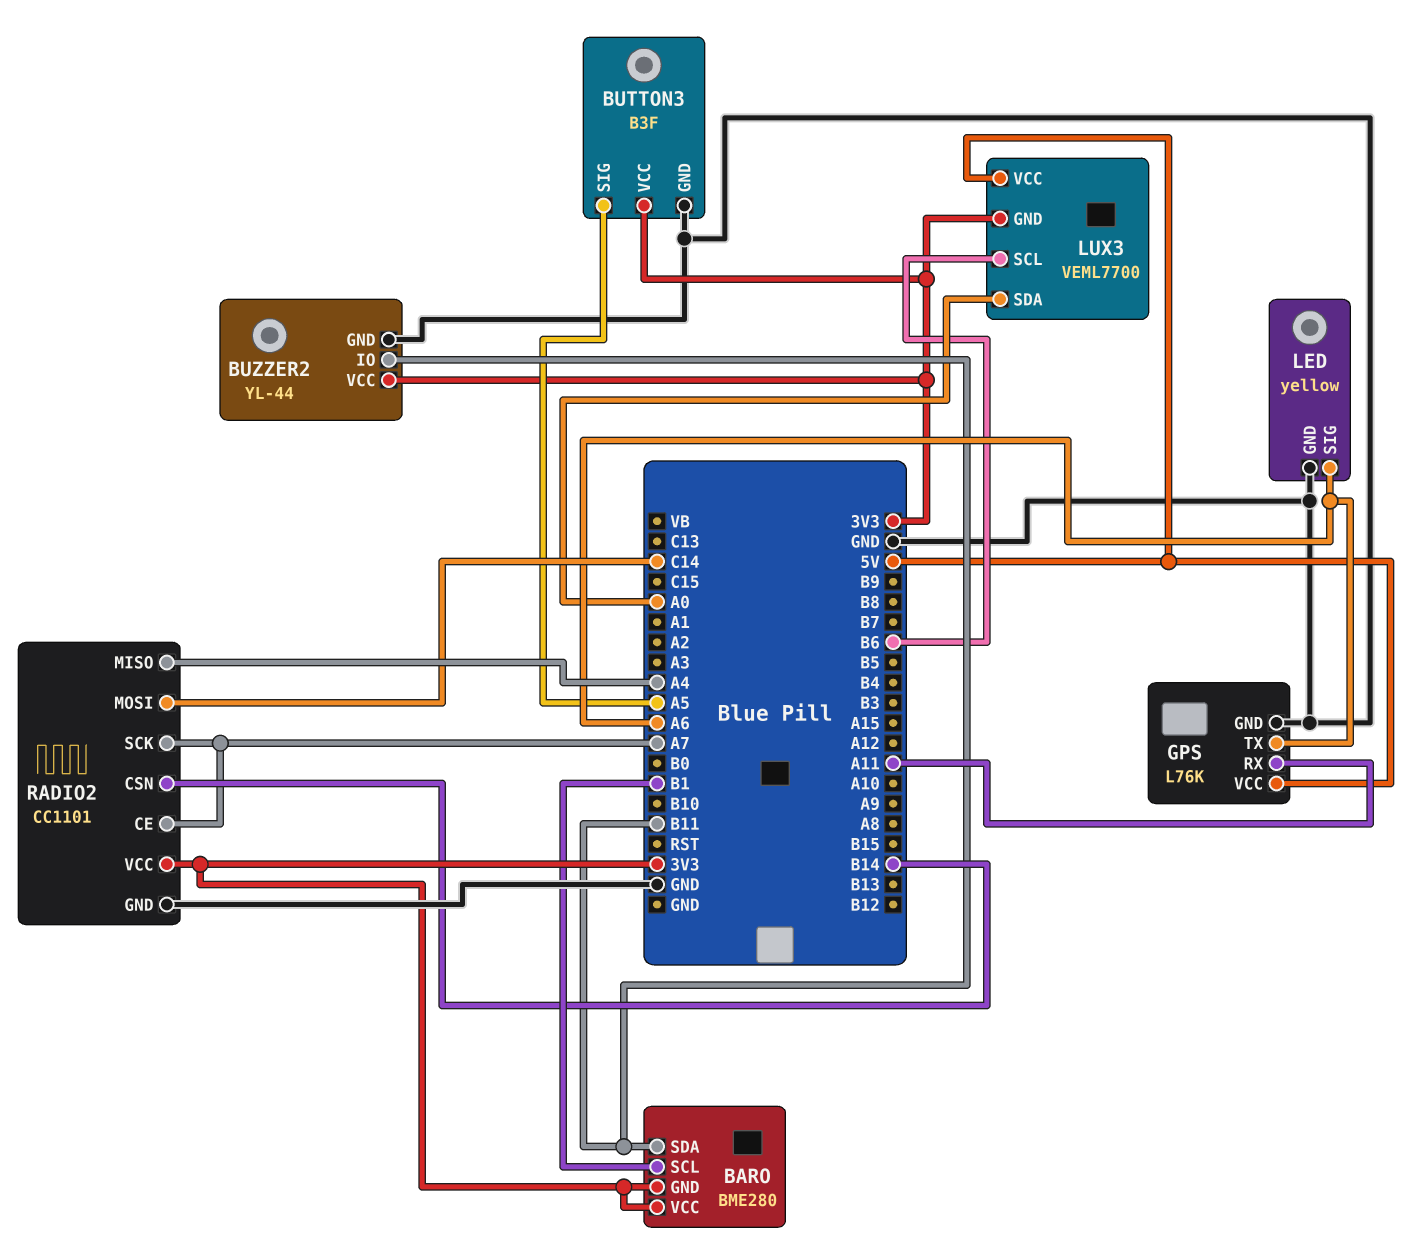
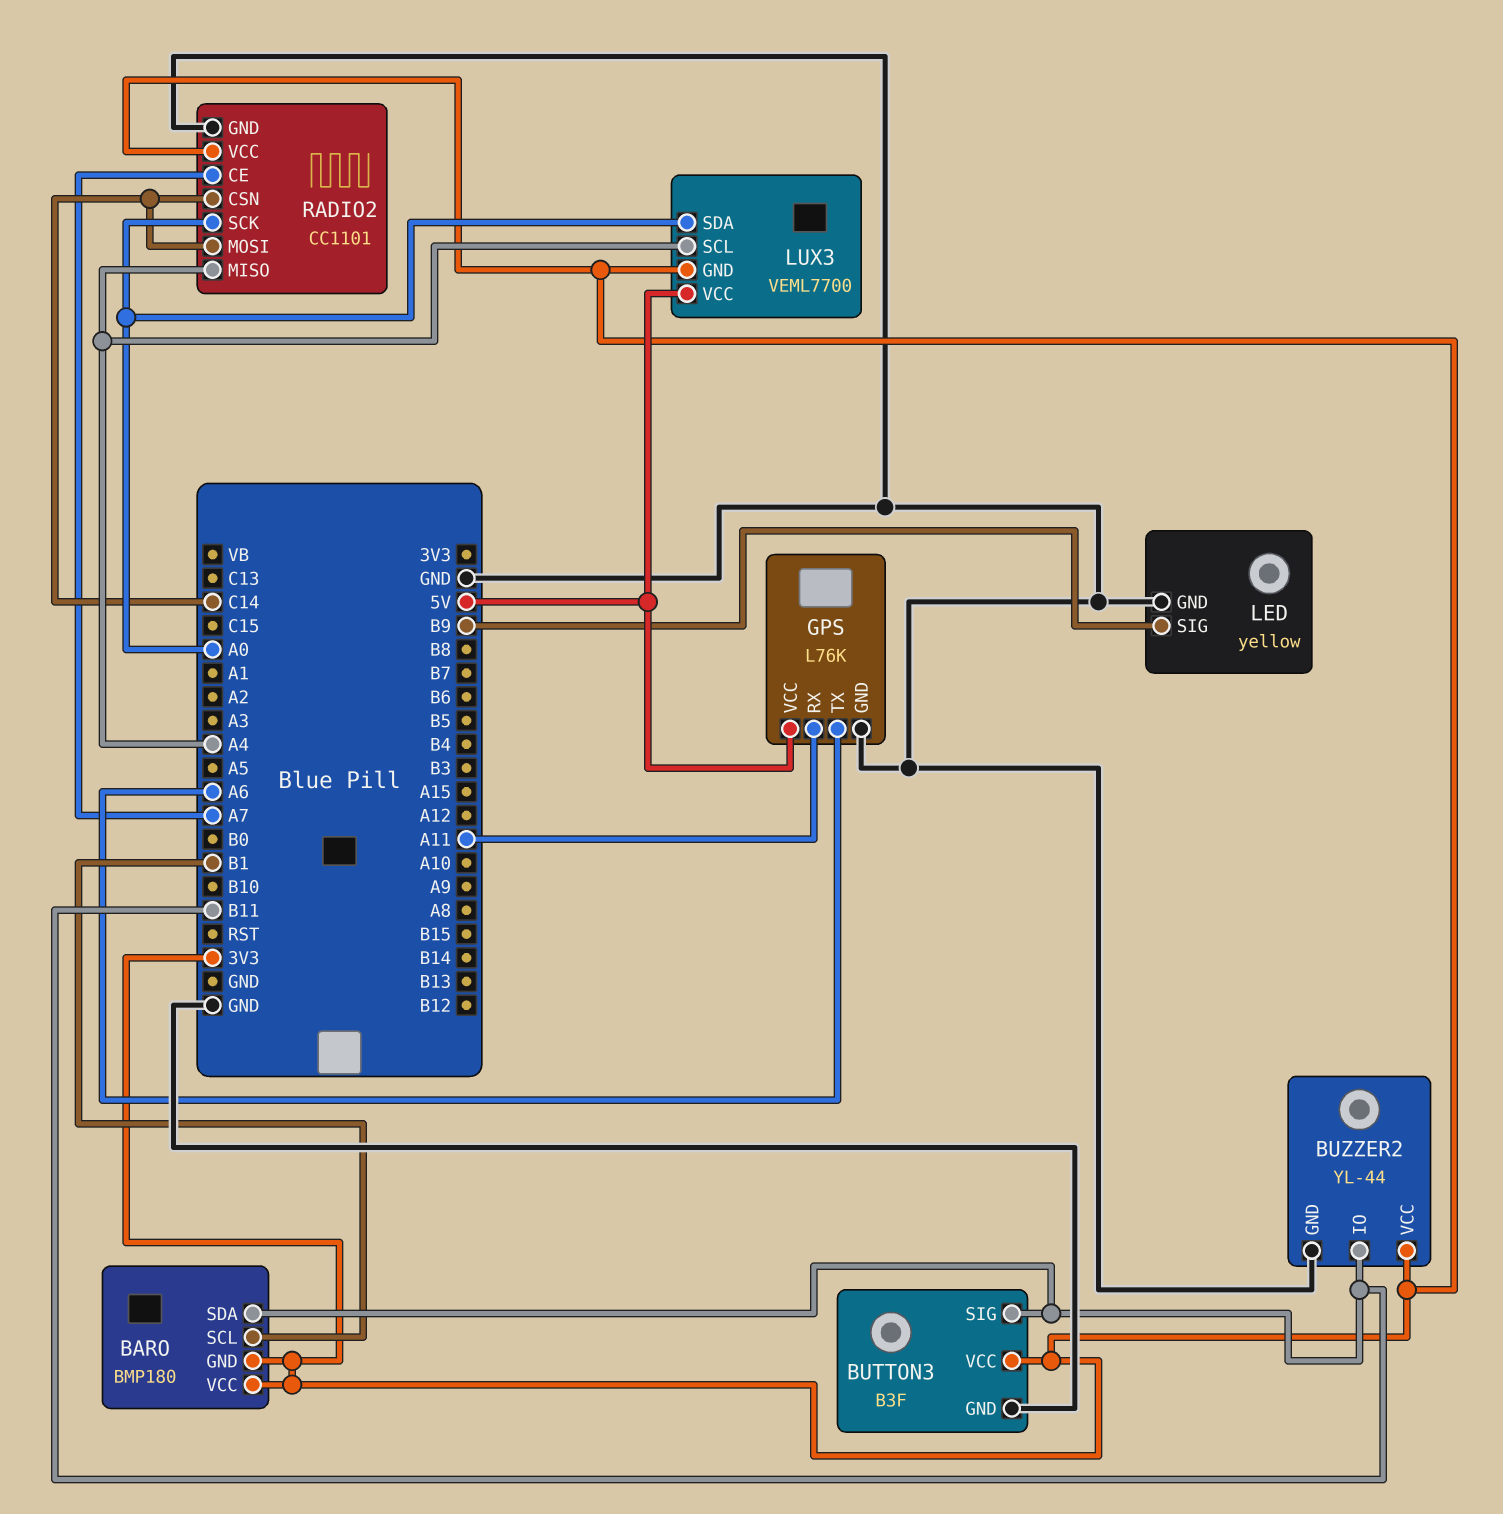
BARO: BME280 -> BMP180
BUTTON3 pin SIG: A5 -> B11
LED pin SIG: A6 -> B9
LUX3 pin SCL: B6 -> A4
RADIO2 pin CSN: B14 -> C14
RADIO2 pin SCK: A7 -> A0

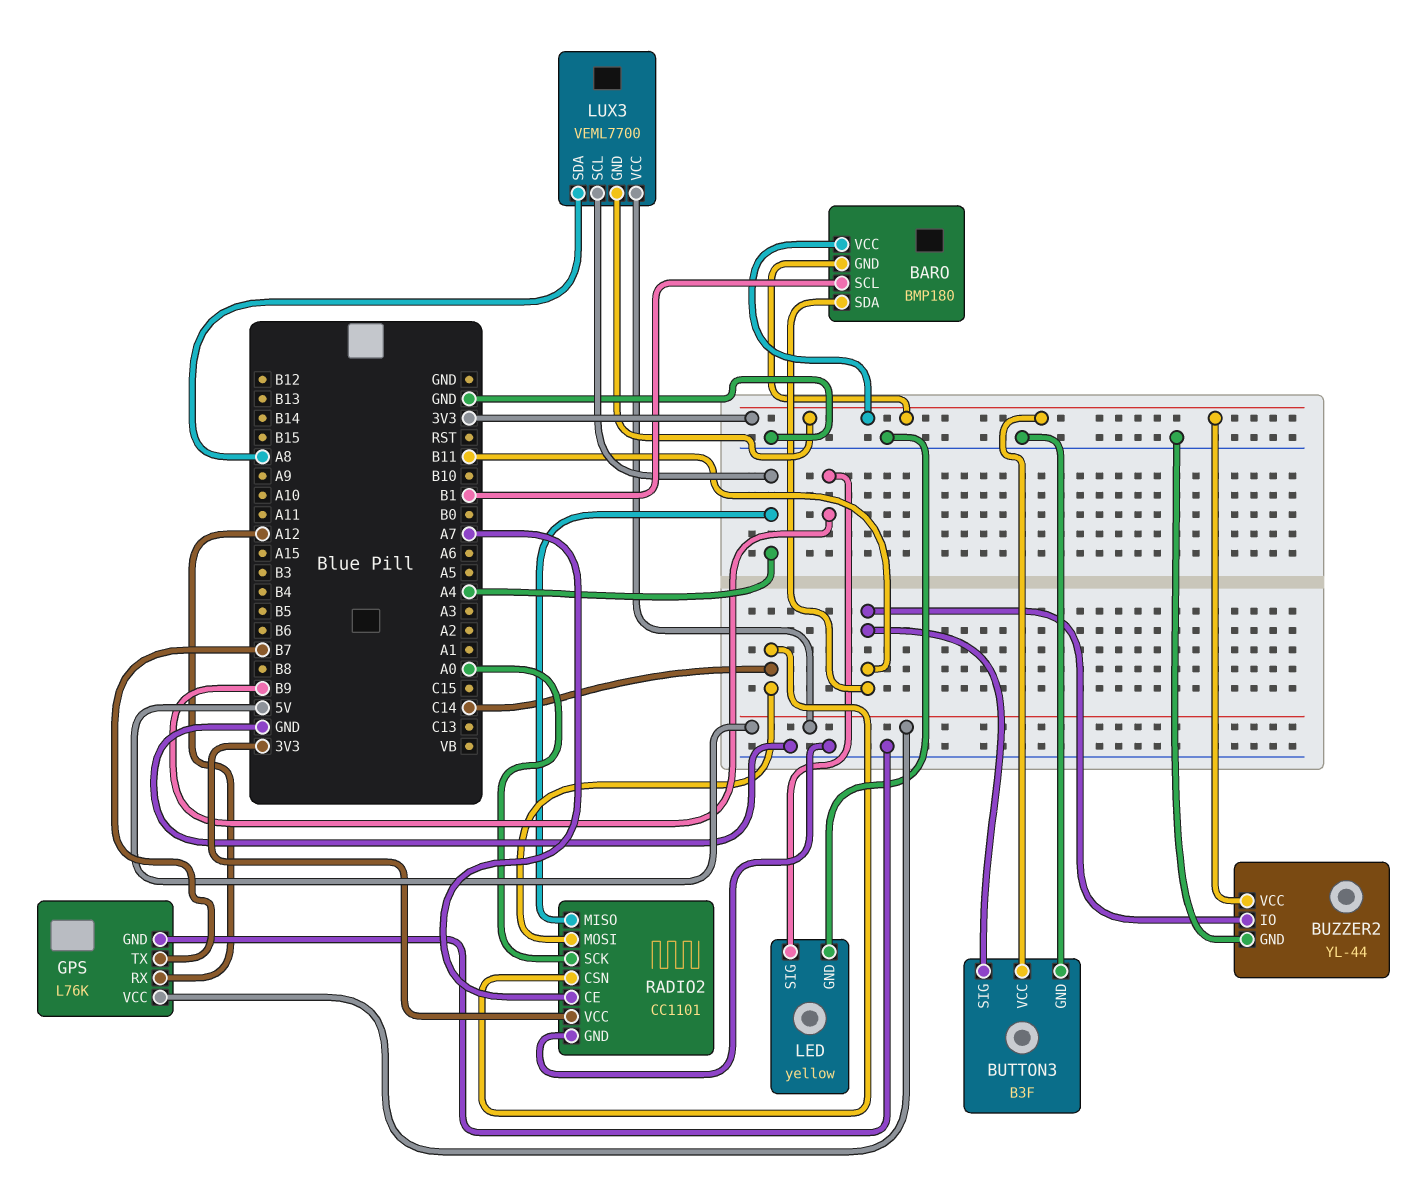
GPS pin RX: A11 -> A12
GPS pin TX: A6 -> B7
LUX3 pin SDA: A0 -> A8

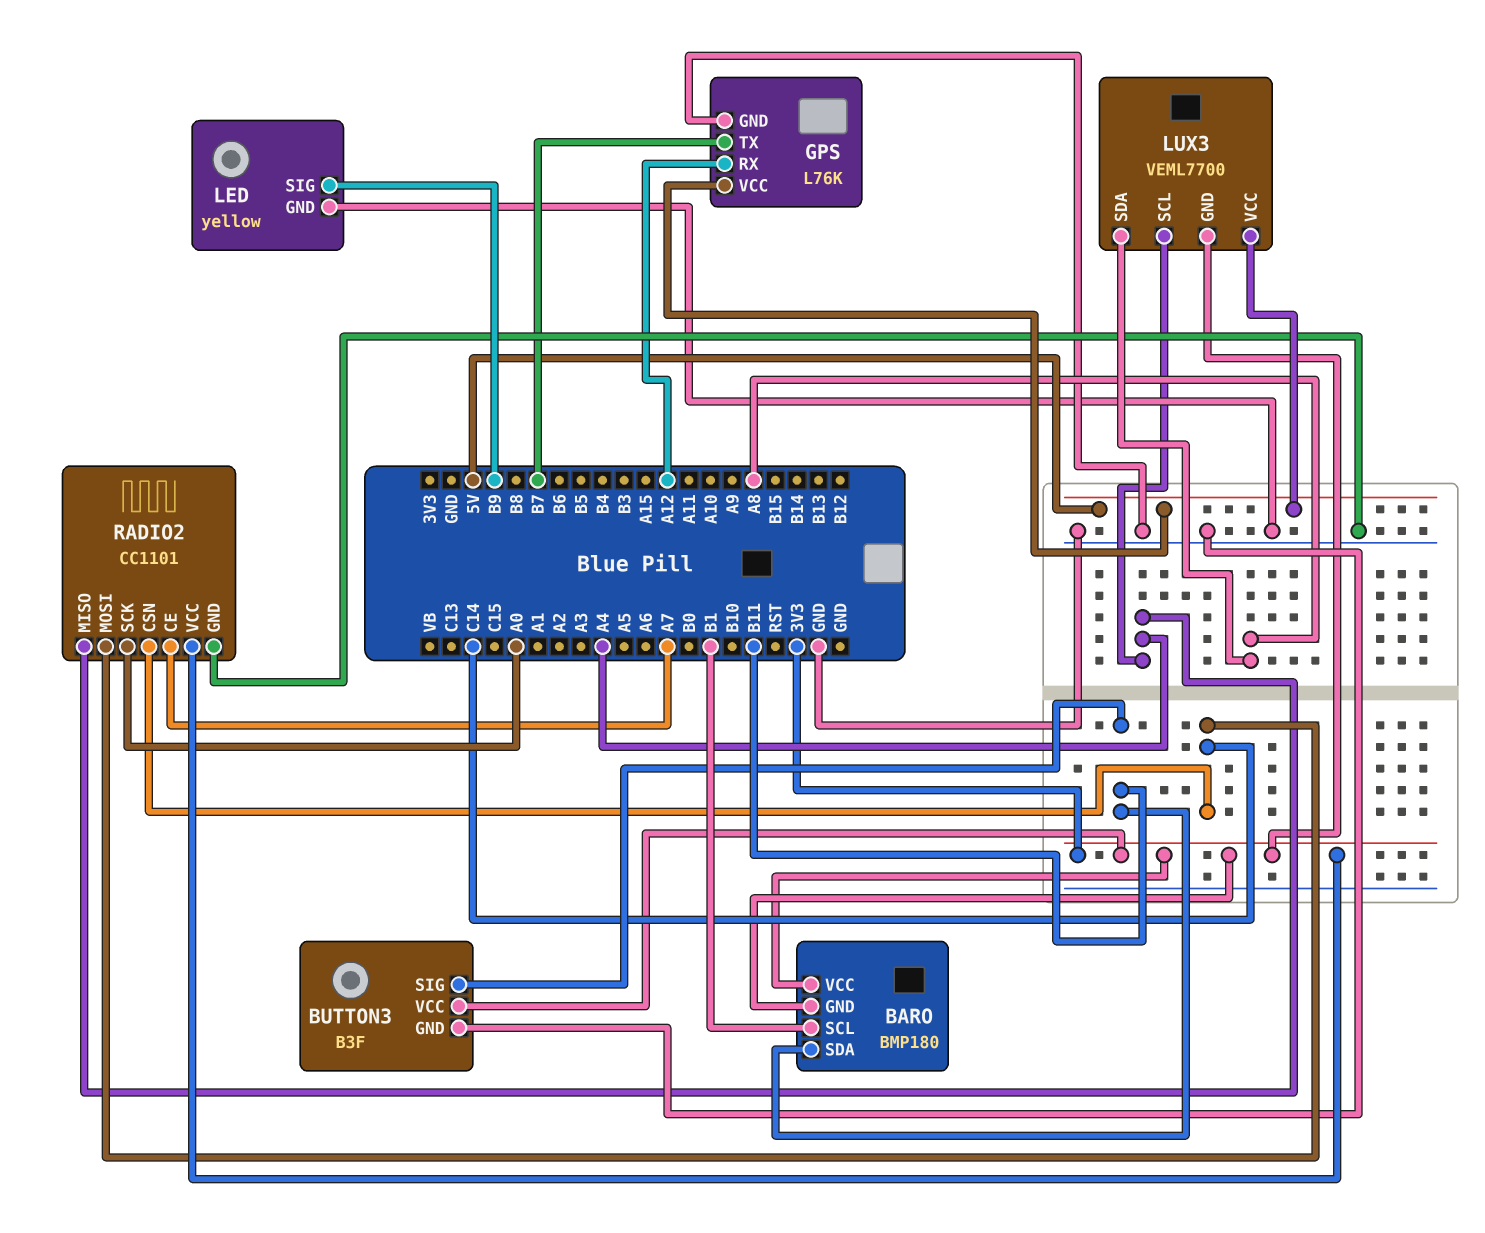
BUZZER2: YL-44 -> none
BUZZER2 pin GND: GND -> none
BUZZER2 pin IO: B11 -> none
BUZZER2 pin VCC: 3V3 -> none

